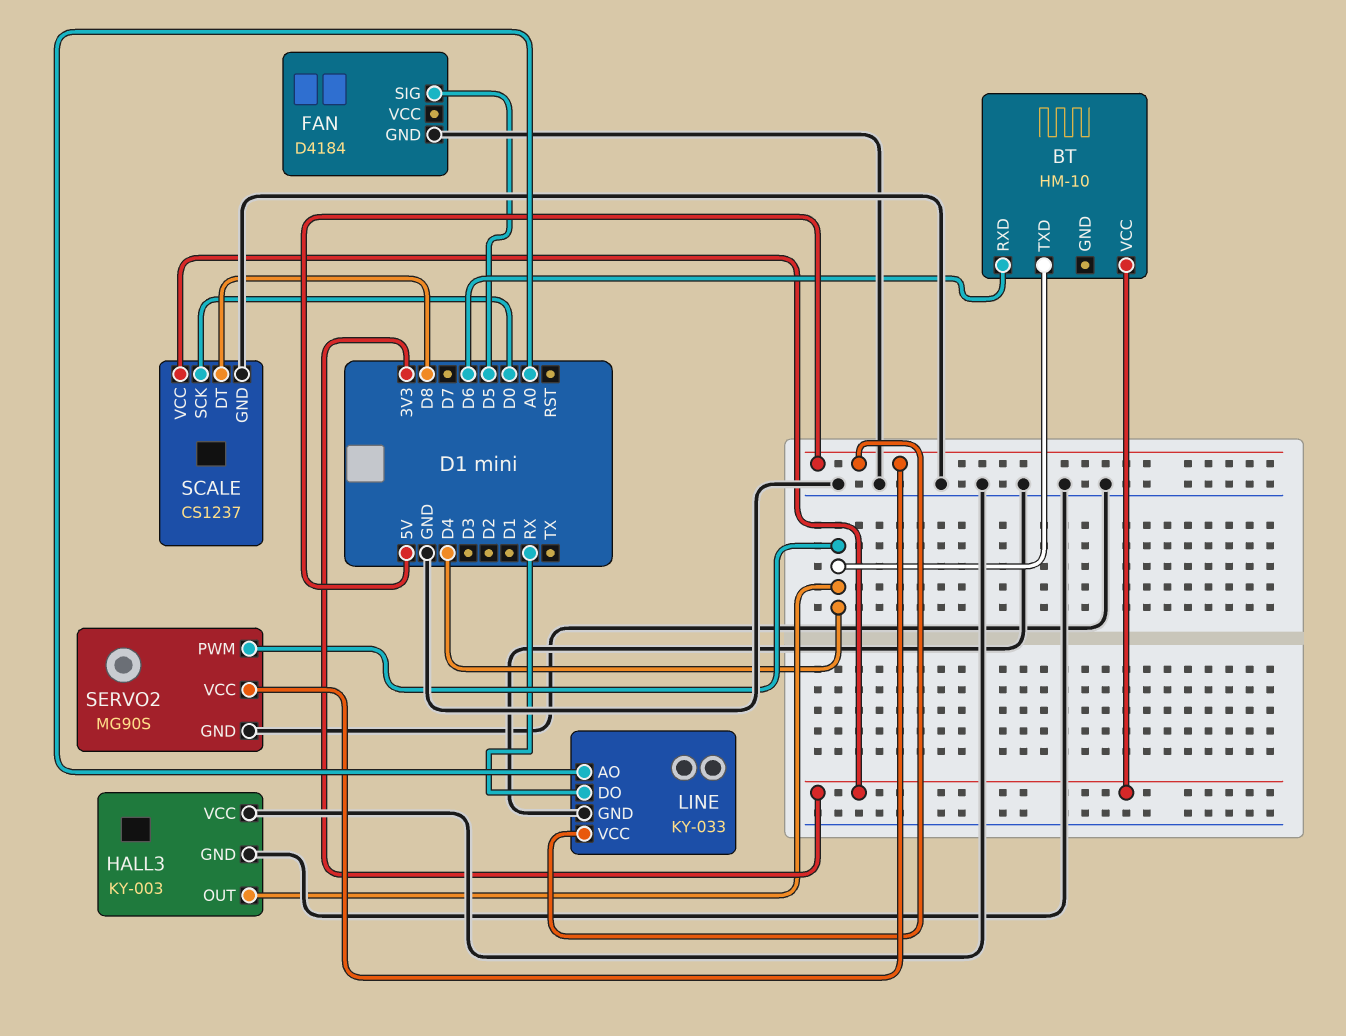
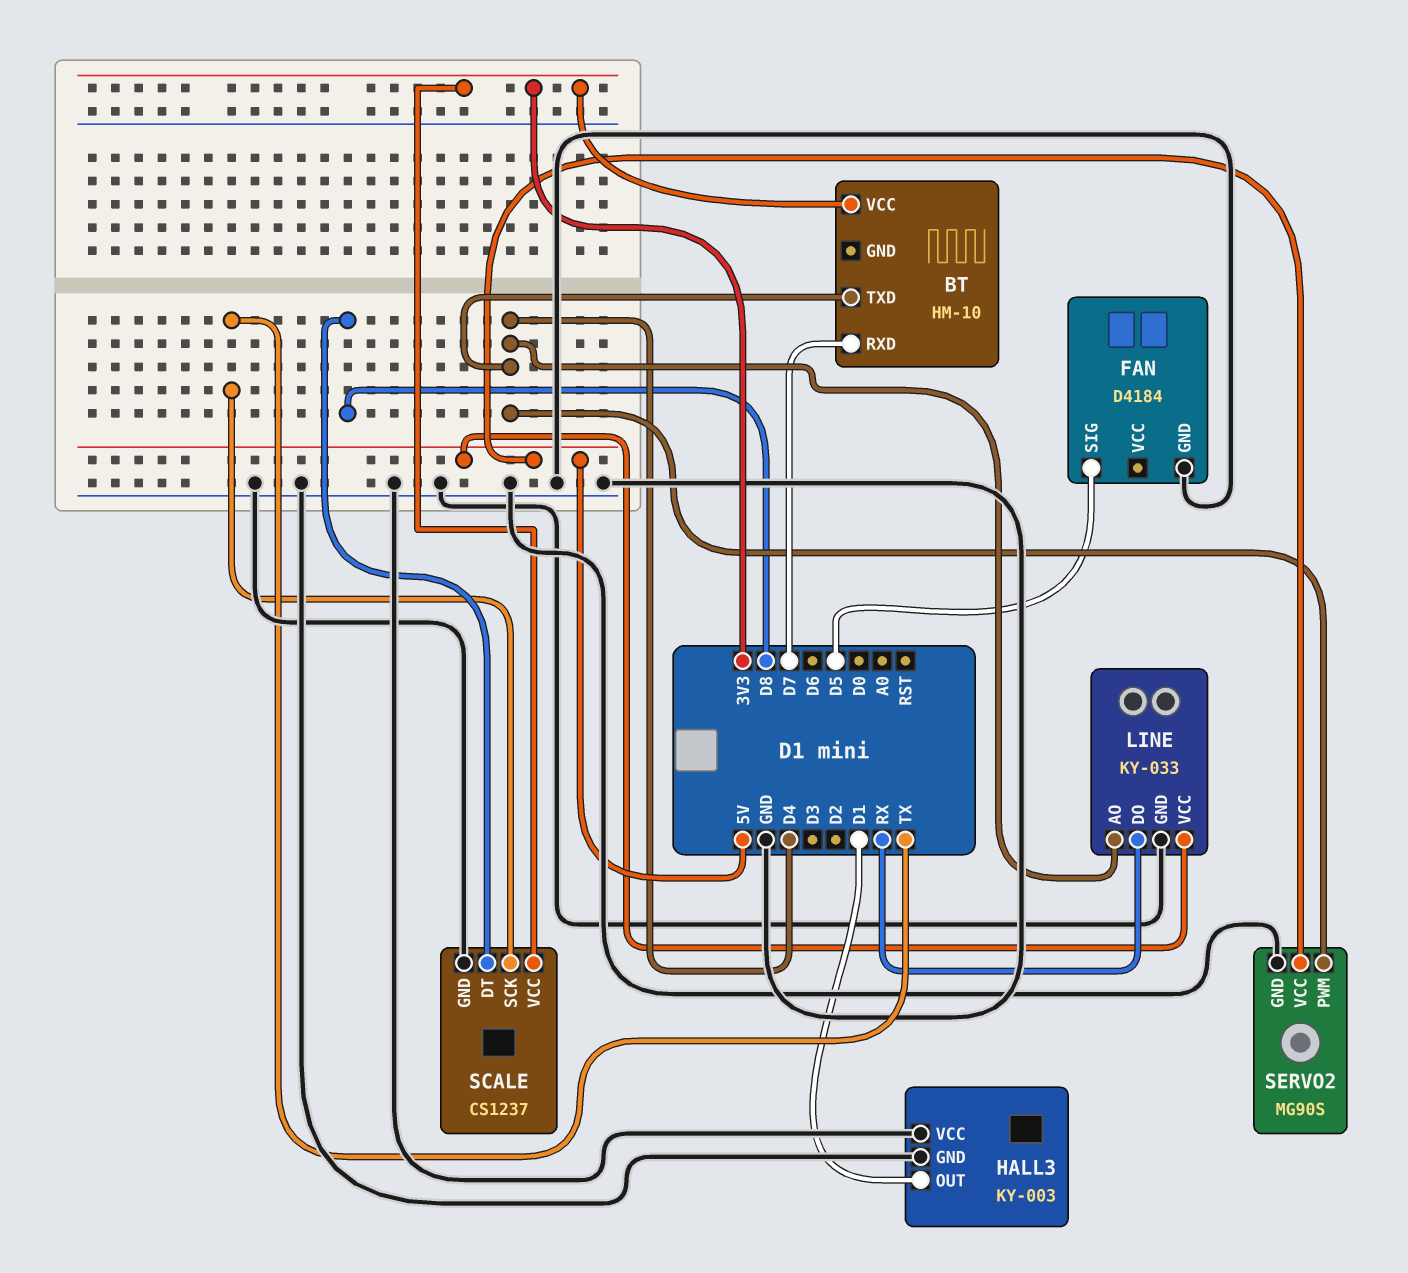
BT pin RXD: D6 -> D7
HALL3 pin OUT: D4 -> D1
LINE pin AO: A0 -> D4
SCALE pin SCK: D0 -> TX

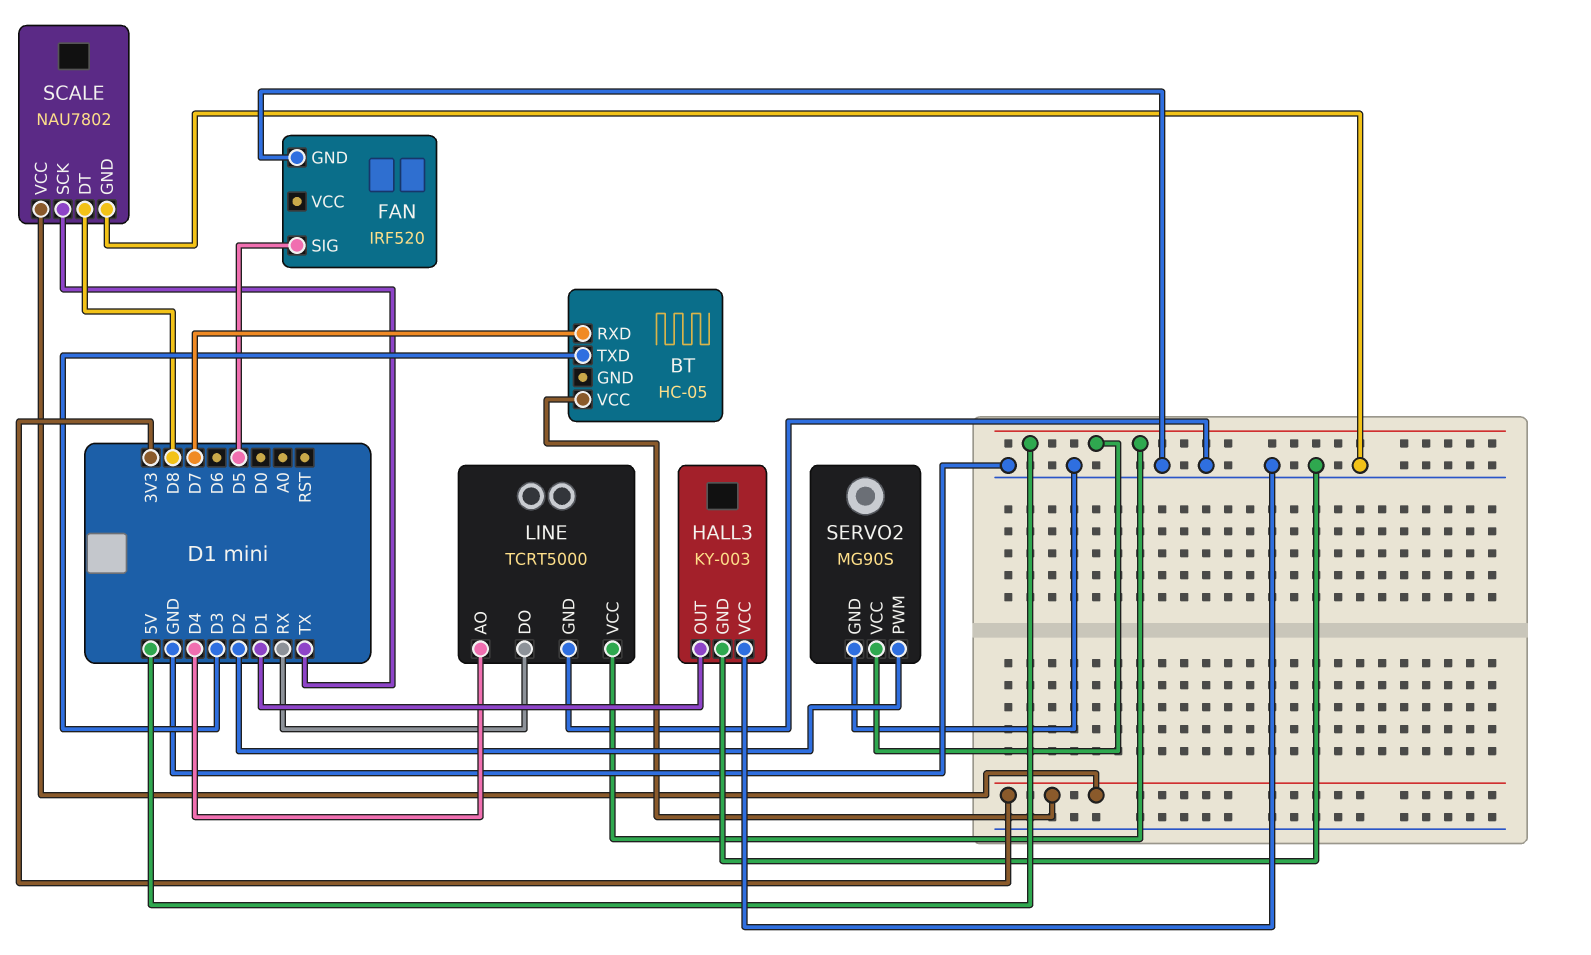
BT: HM-10 -> HC-05
BT pin TXD: D4 -> D3
FAN: D4184 -> IRF520
LINE: KY-033 -> TCRT5000
SCALE: CS1237 -> NAU7802
SERVO2 pin PWM: D4 -> D2

